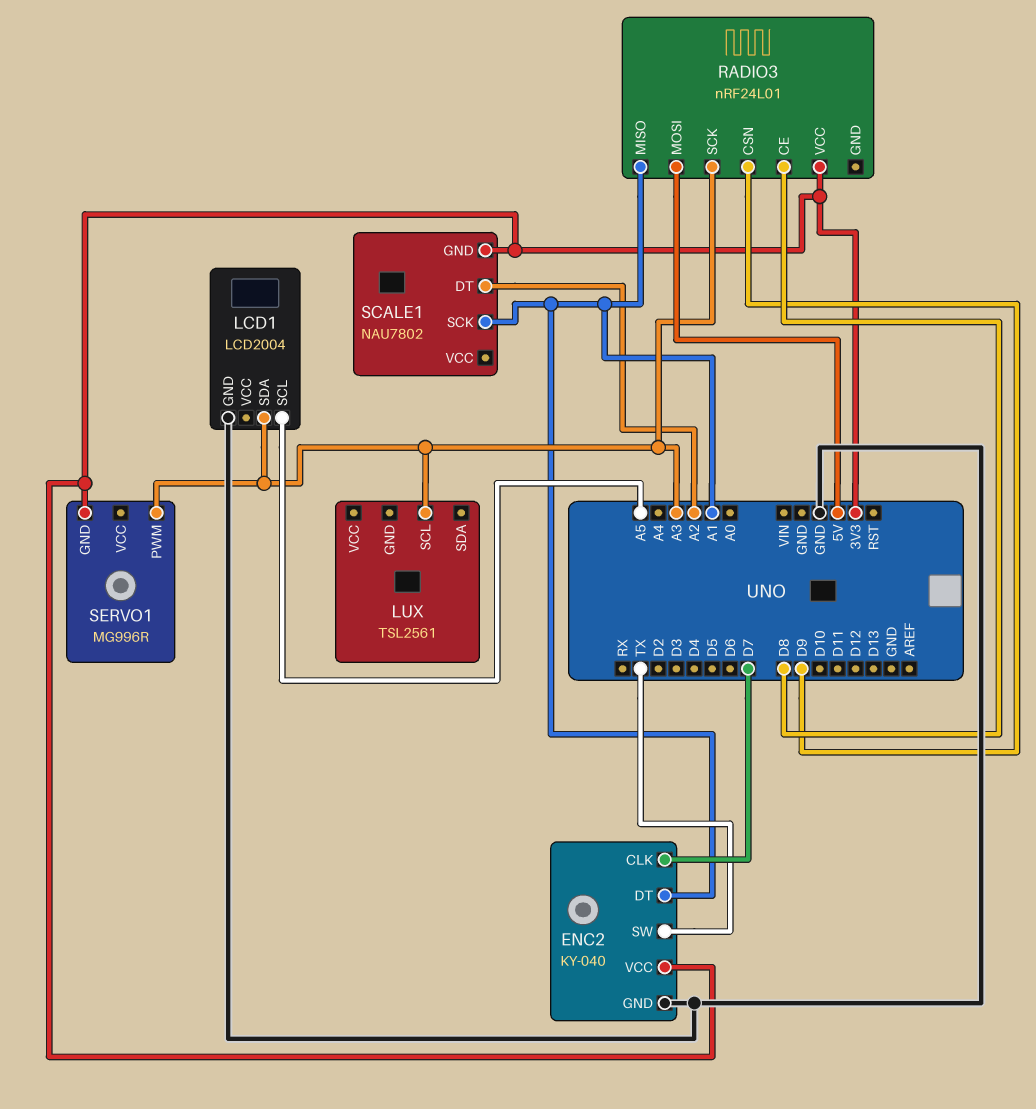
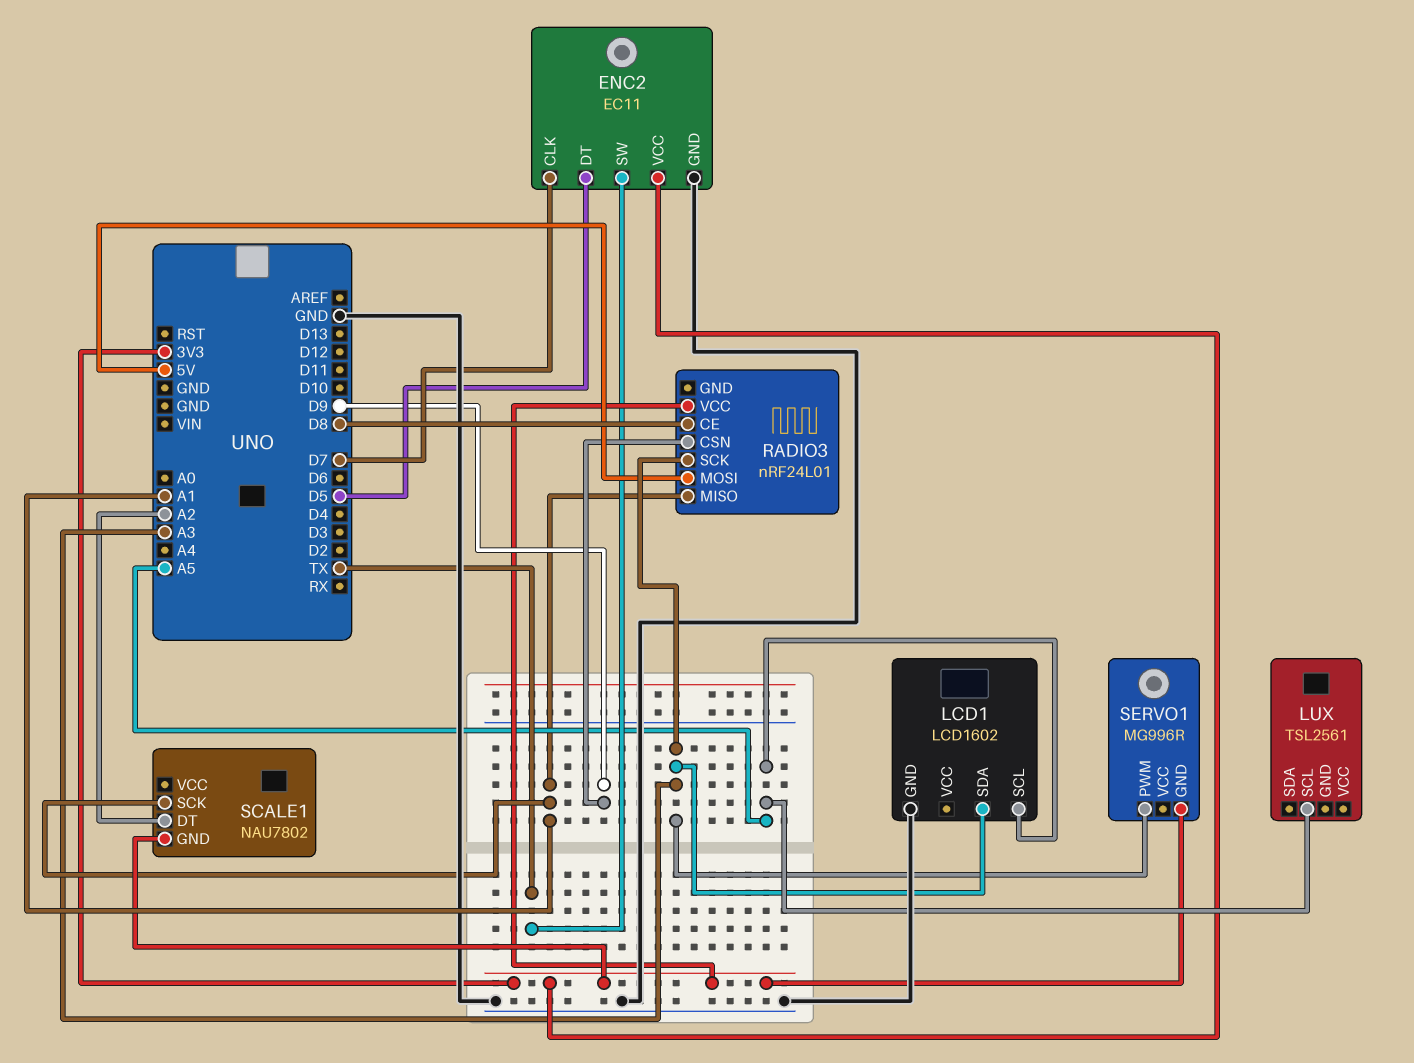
ENC2: KY-040 -> EC11
ENC2 pin DT: A1 -> D5
LCD1: LCD2004 -> LCD1602
LUX pin SCL: A3 -> A5

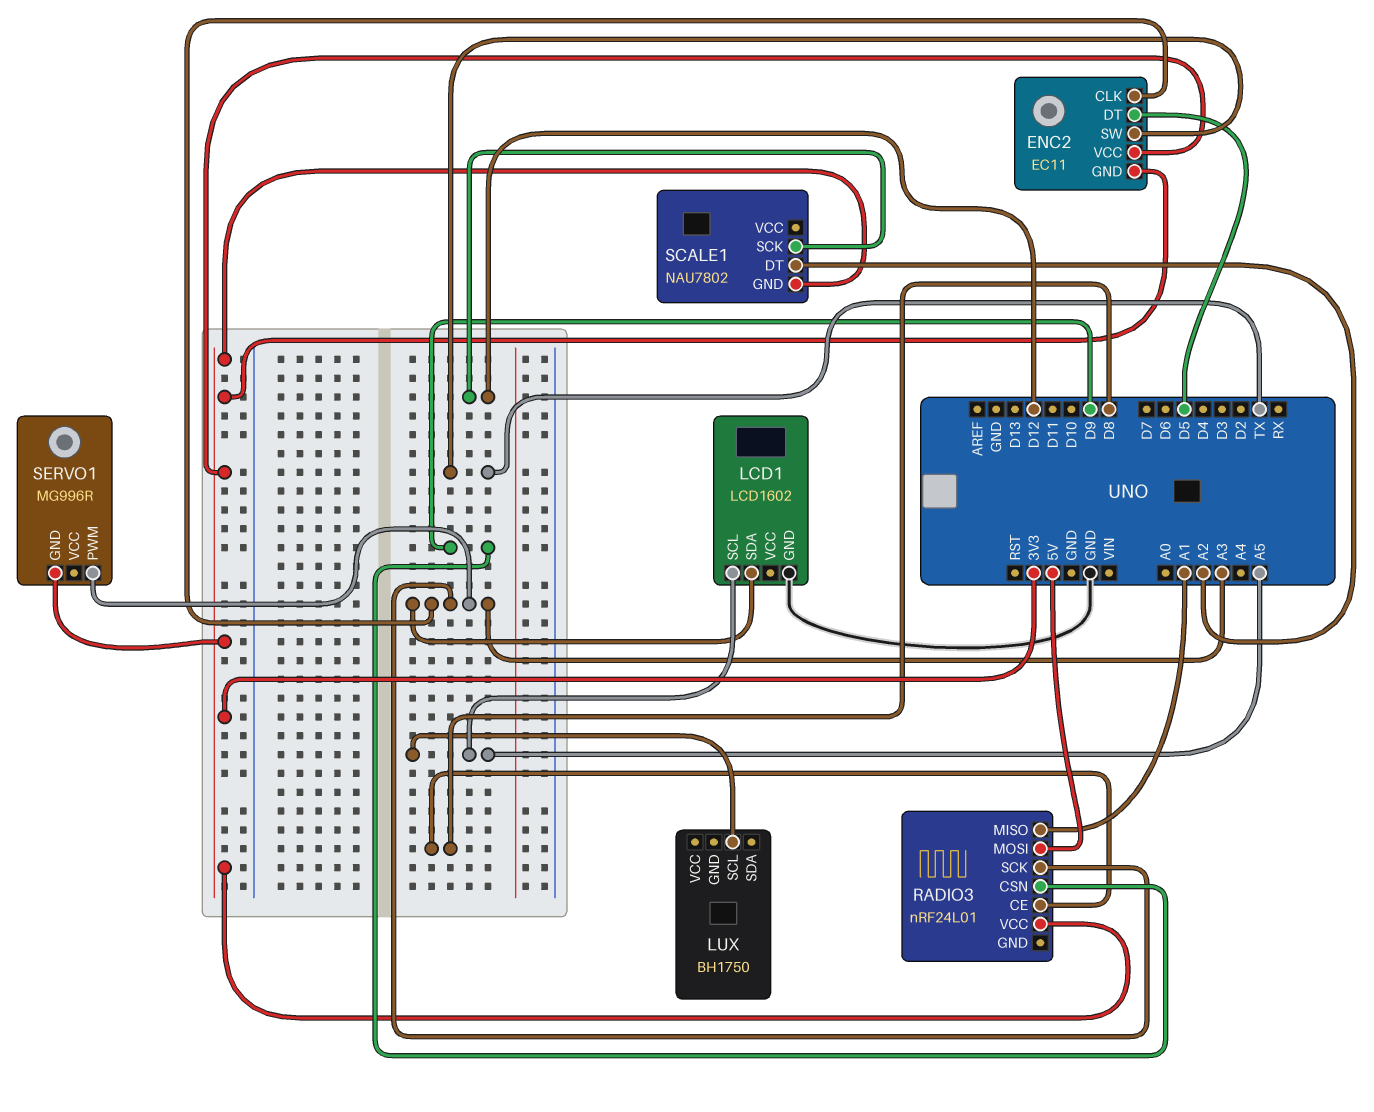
ENC2 pin CLK: D7 -> A3
ENC2 pin GND: GND -> 3V3
LUX: TSL2561 -> BH1750
SCALE1 pin SCK: A1 -> D12

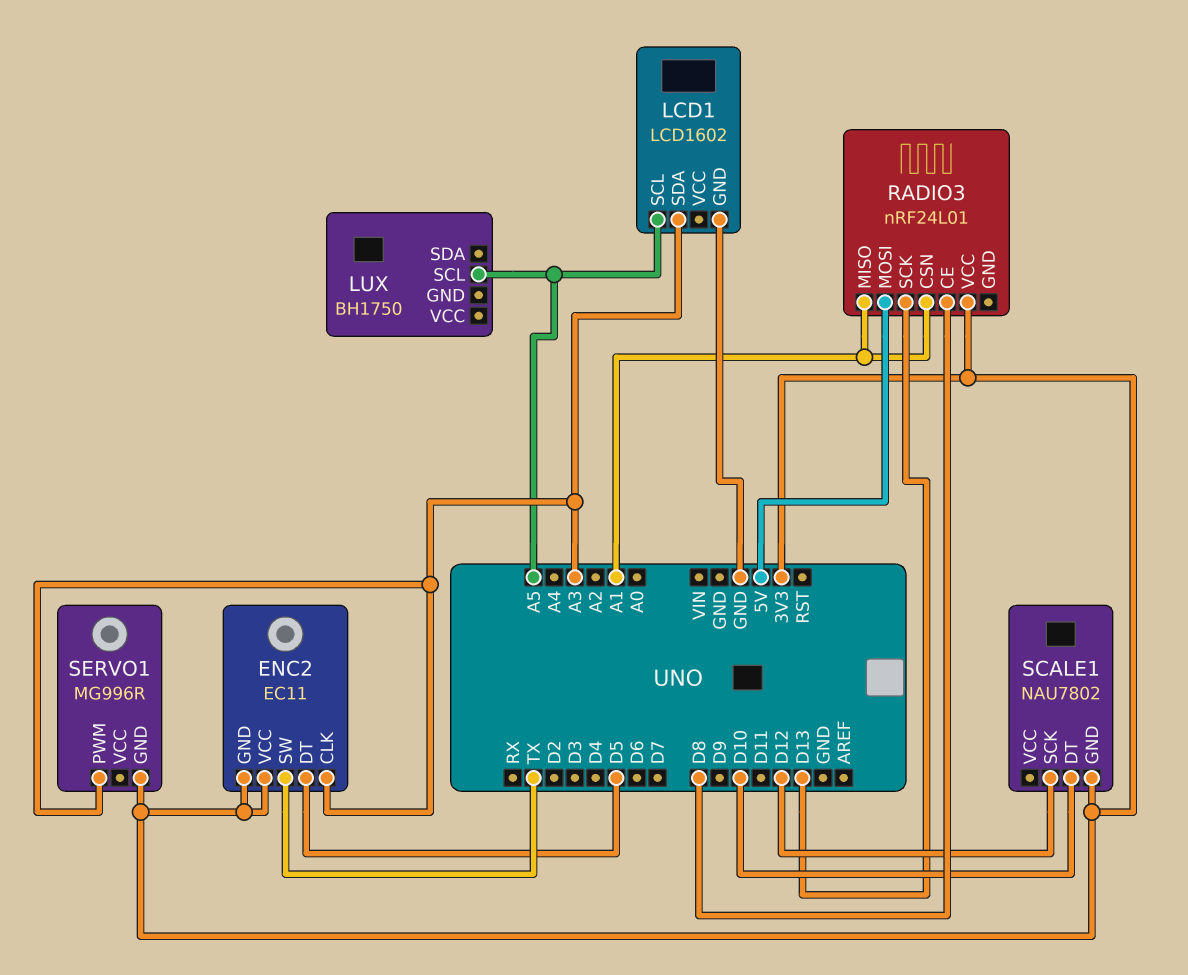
RADIO3 pin CSN: D9 -> A1
RADIO3 pin SCK: A3 -> D13
SCALE1 pin DT: A2 -> D10

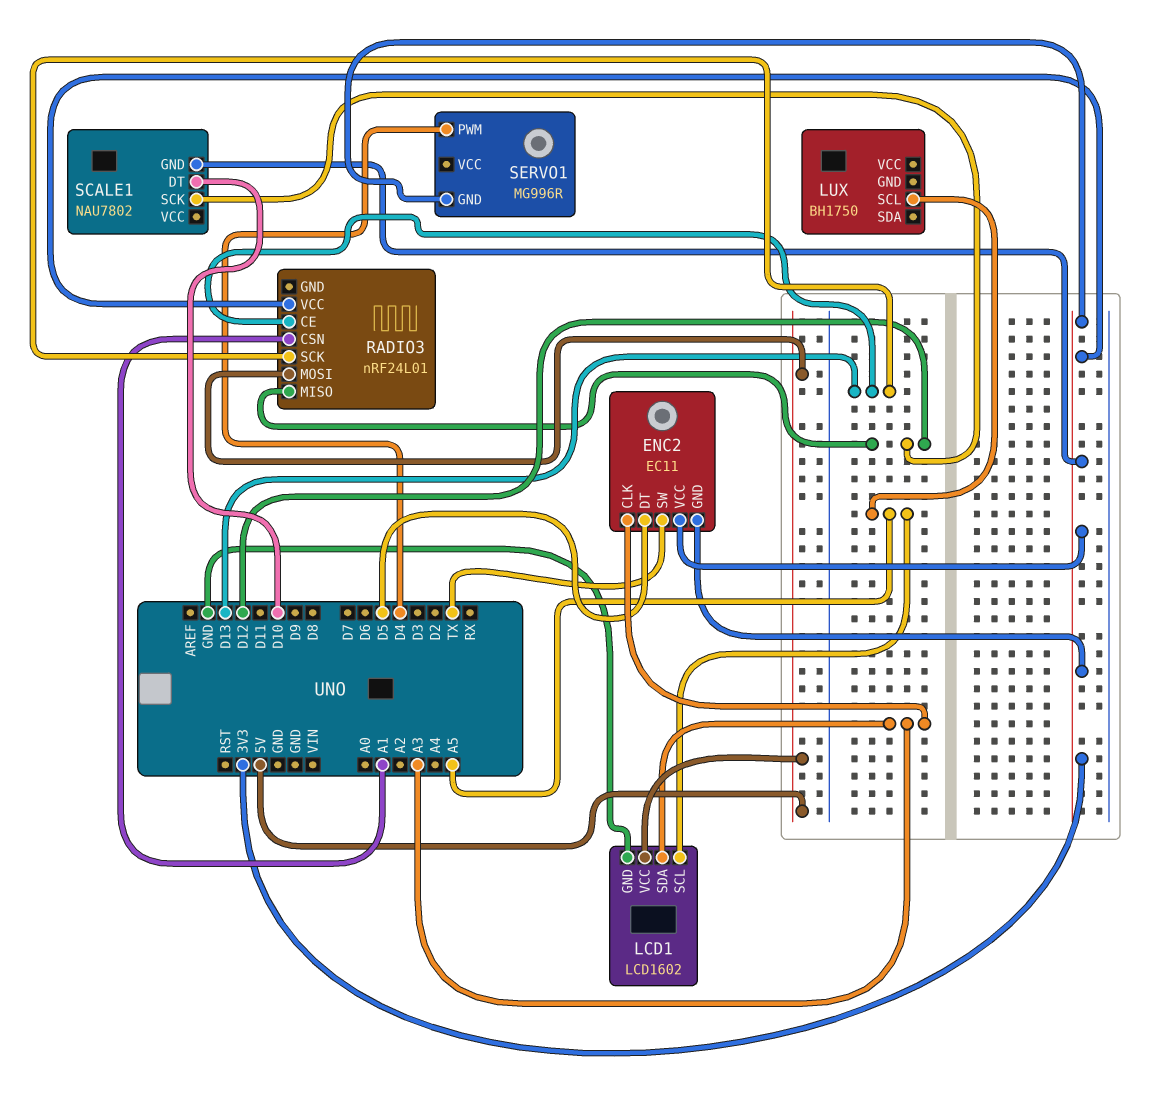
LCD1 pin VCC: none -> 5V
RADIO3 pin CE: D8 -> D13
RADIO3 pin MISO: A1 -> D12
SERVO1 pin PWM: A3 -> D4

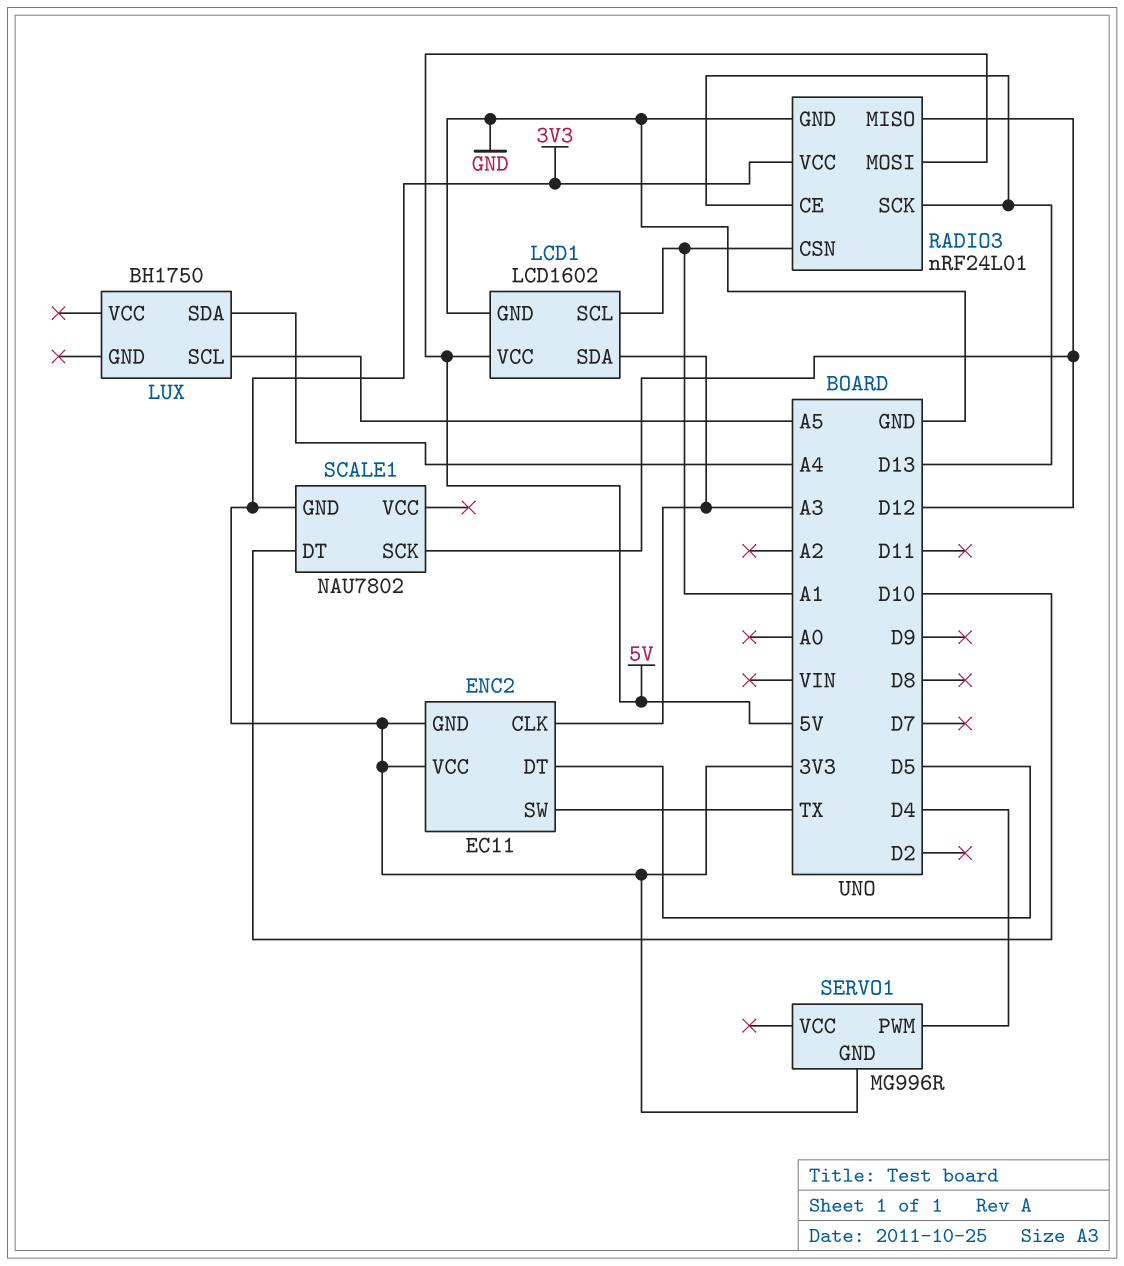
LCD1 pin SCL: A5 -> A1
LUX pin SDA: none -> A4
RADIO3 pin GND: none -> GND

